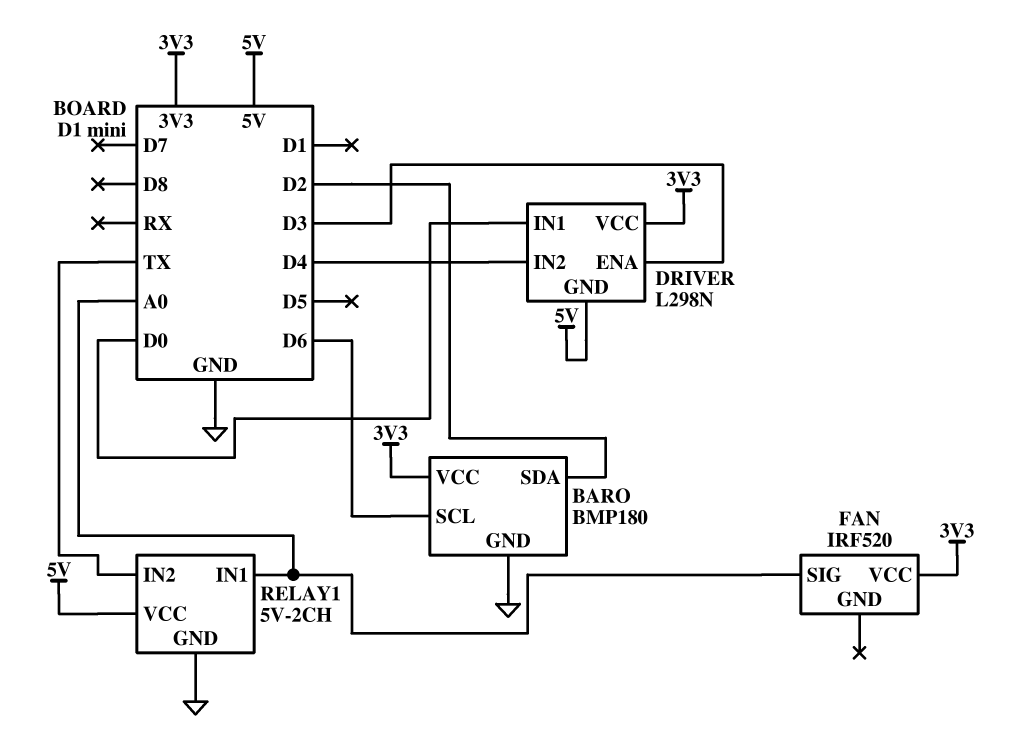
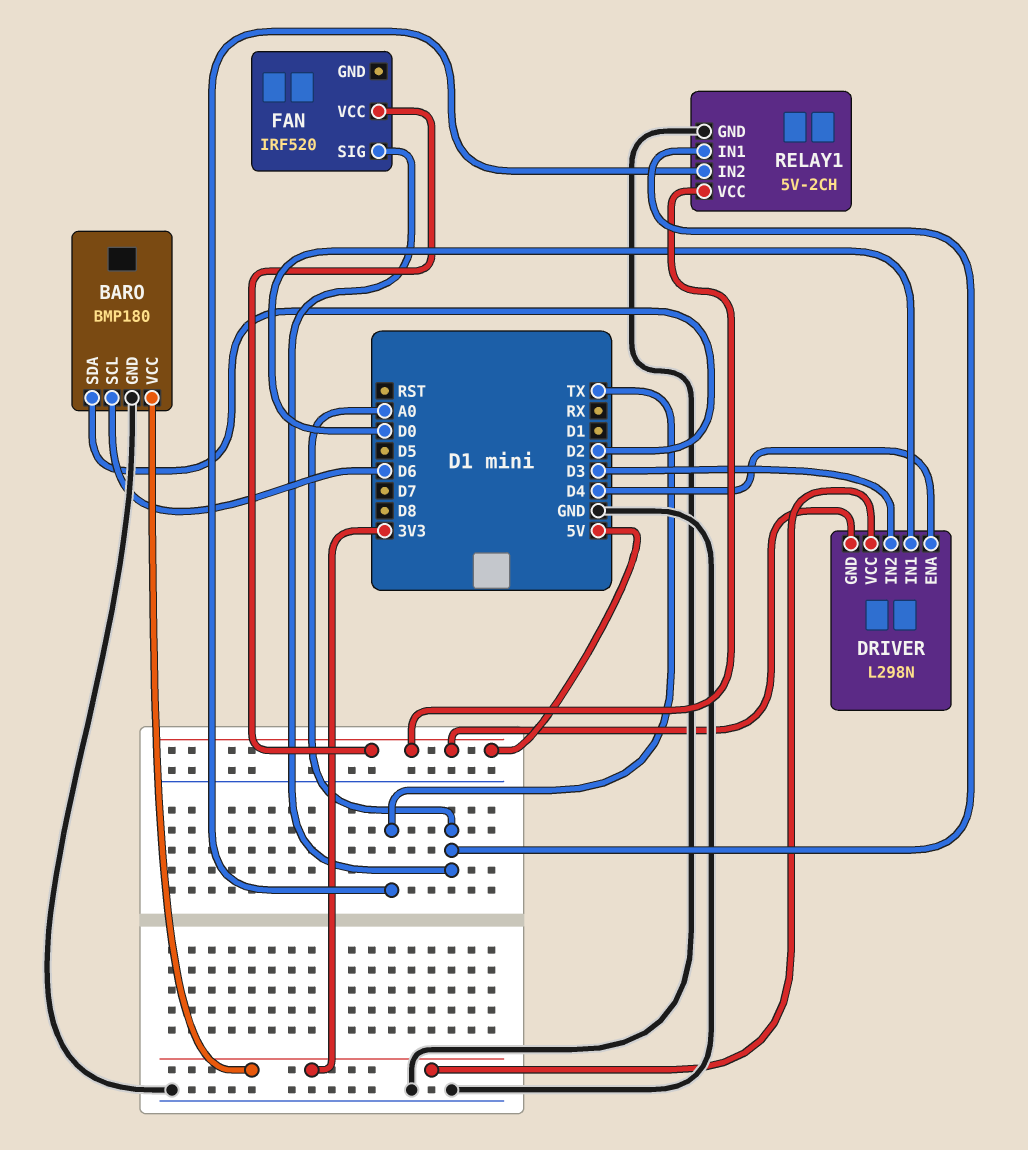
DRIVER pin ENA: D3 -> D4
DRIVER pin IN2: D4 -> D3
FAN pin VCC: 3V3 -> 5V

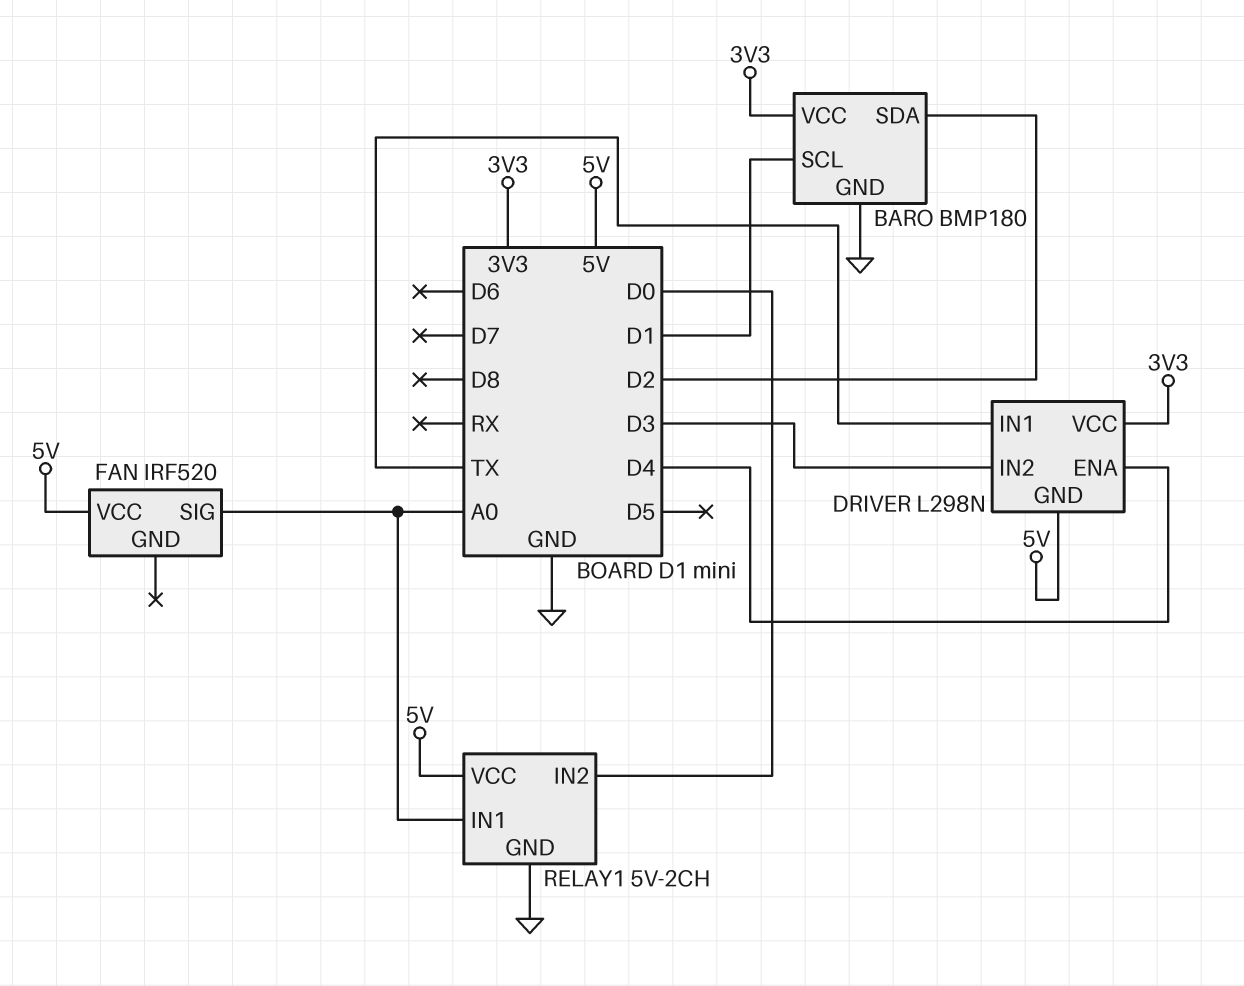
BARO pin SCL: D6 -> D1
DRIVER pin IN1: D0 -> TX
RELAY1 pin IN2: TX -> D0

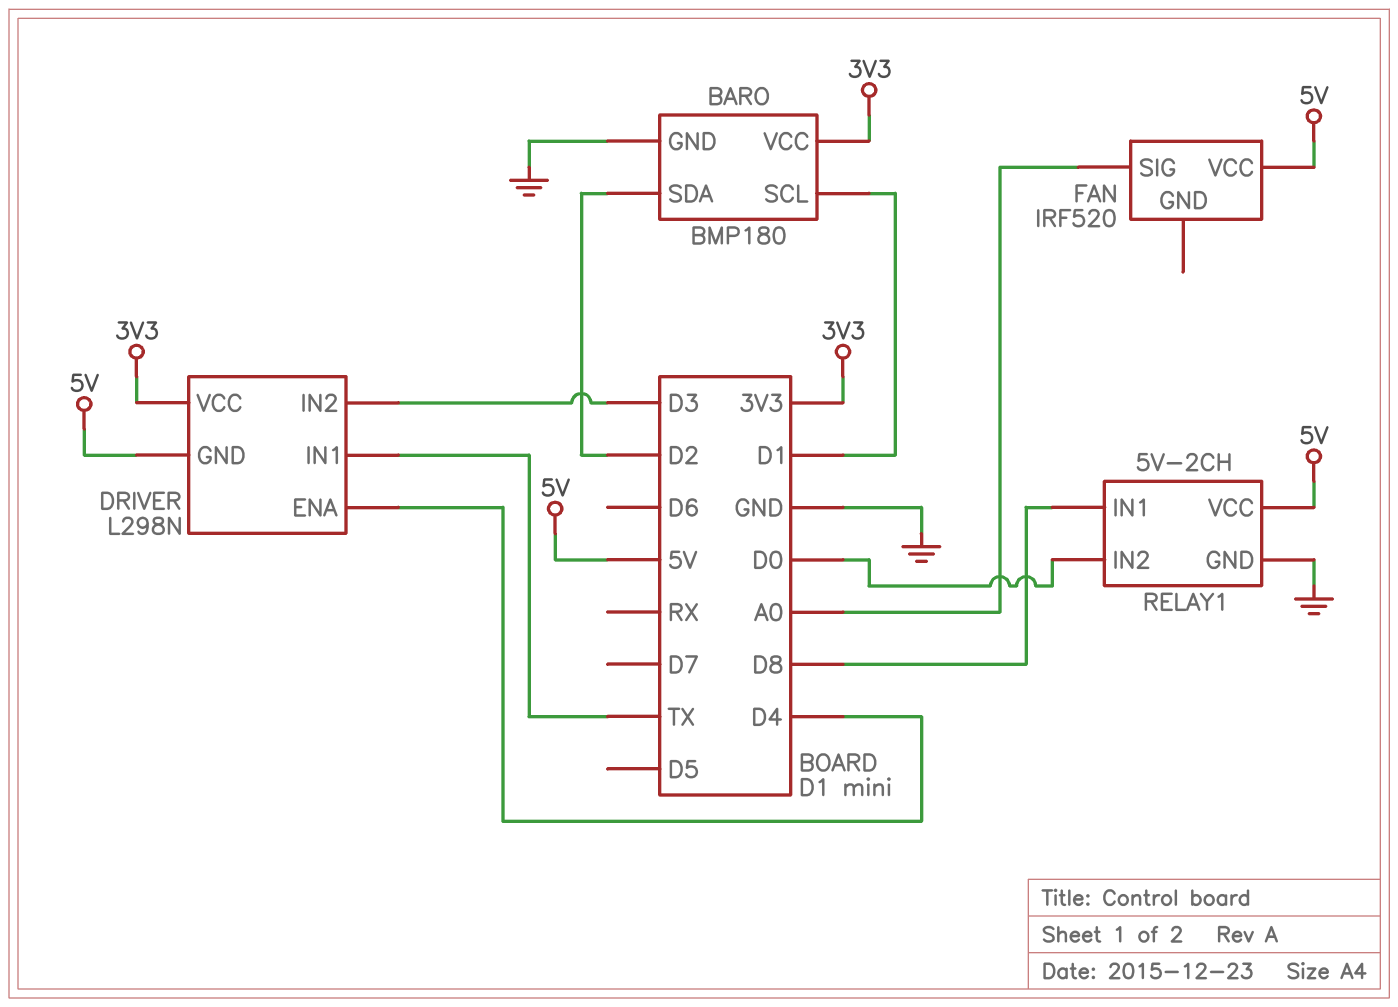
RELAY1 pin IN1: A0 -> D8

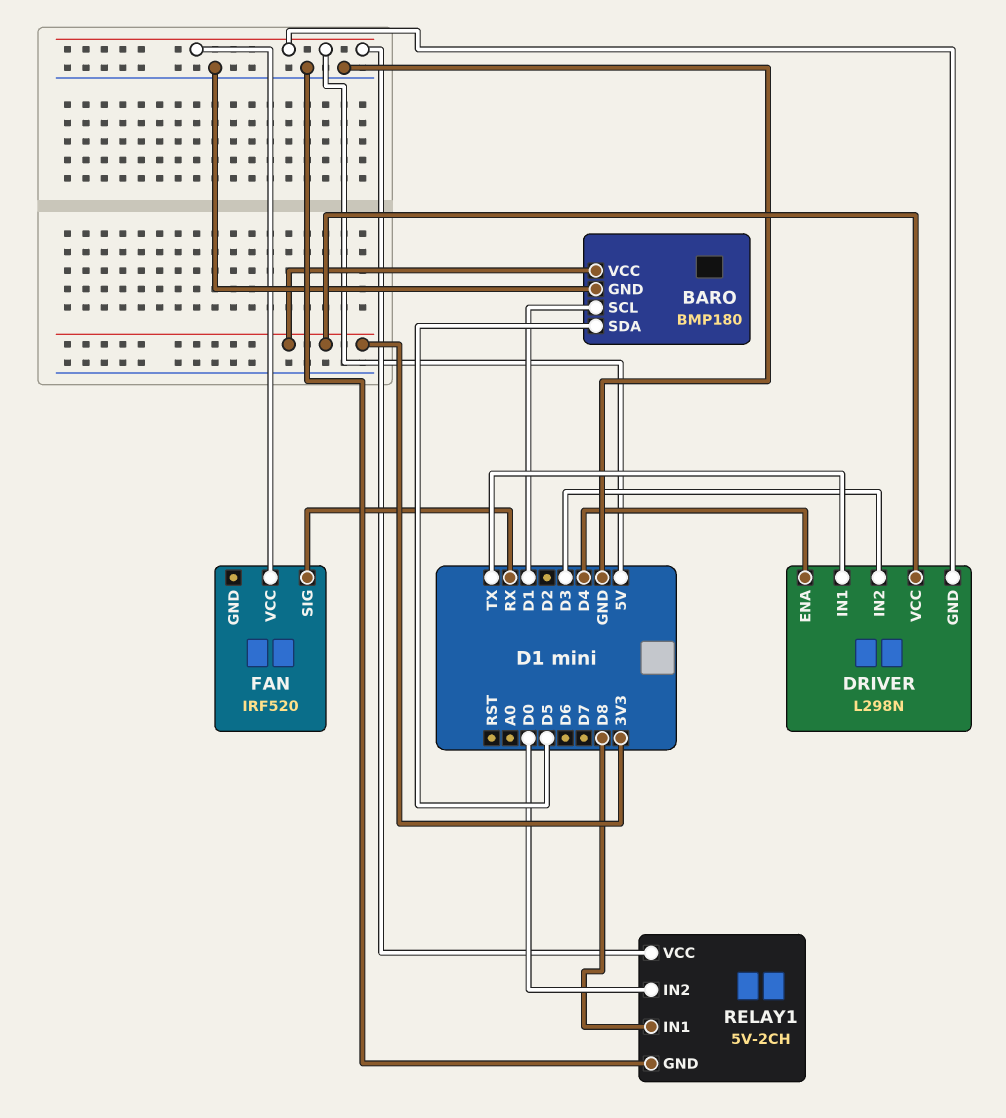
BARO pin SDA: D2 -> D5
FAN pin SIG: A0 -> RX

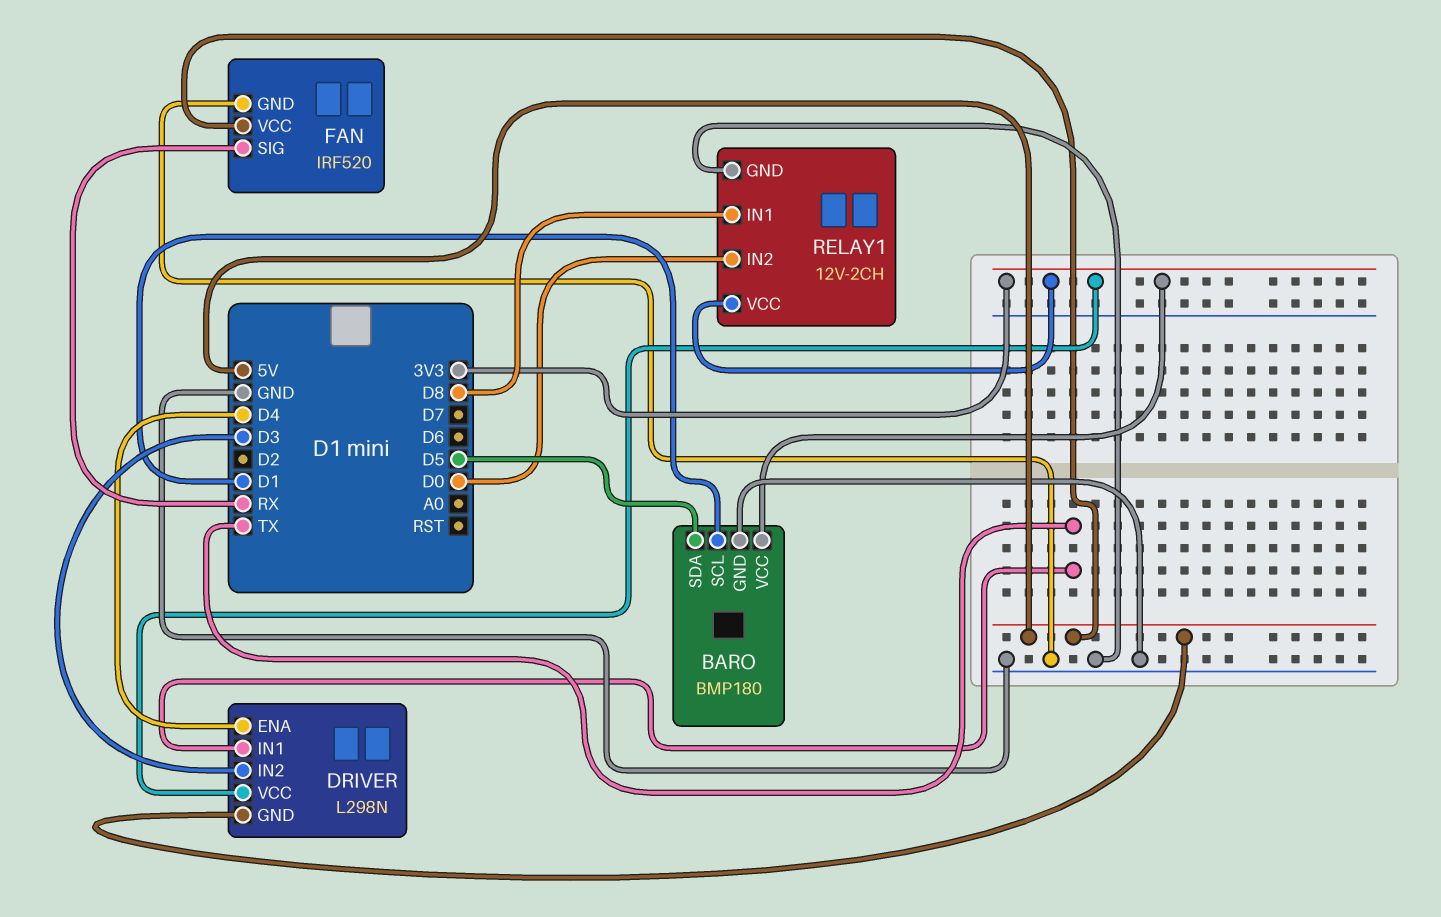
FAN pin GND: none -> GND
RELAY1: 5V-2CH -> 12V-2CH
RELAY1 pin VCC: 5V -> 3V3

